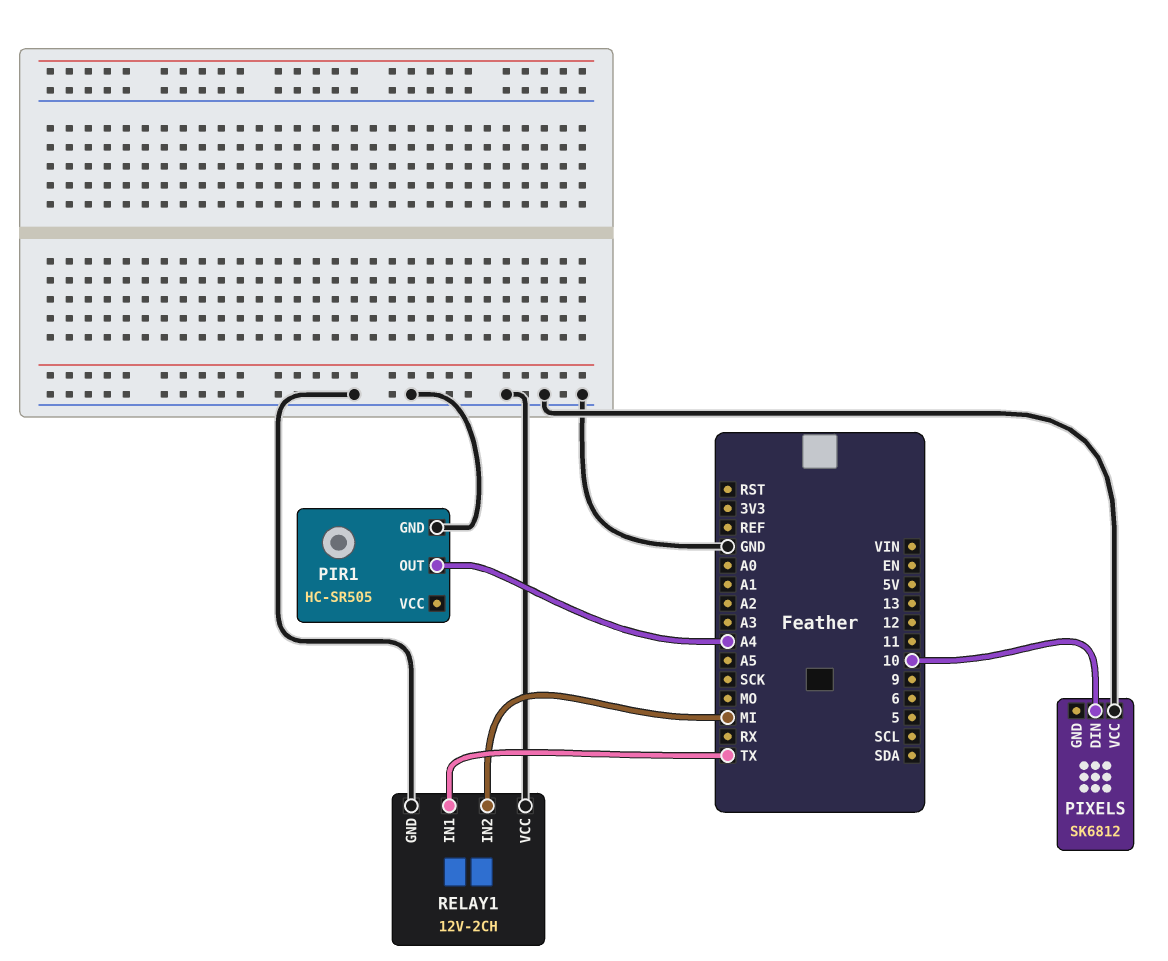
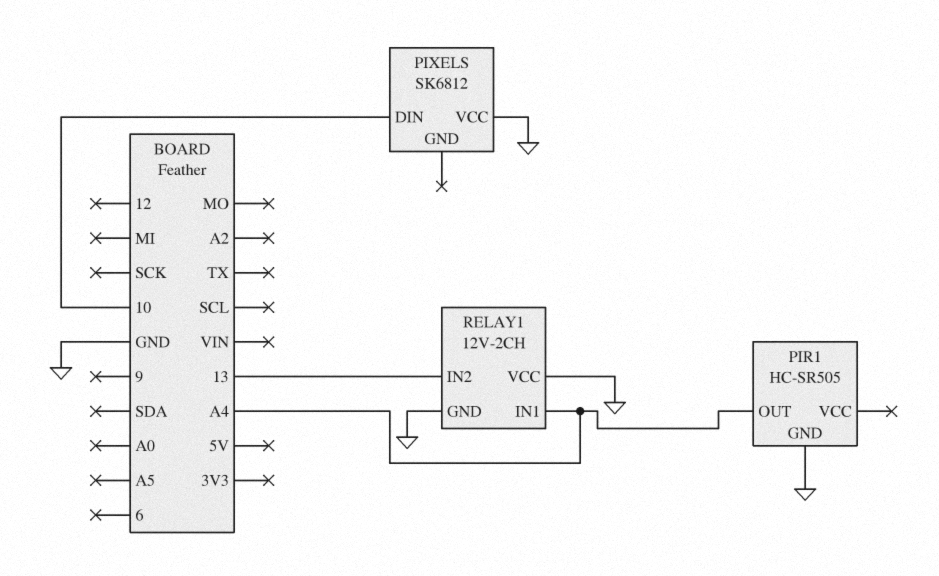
RELAY1 pin IN1: TX -> A4
RELAY1 pin IN2: MI -> 13

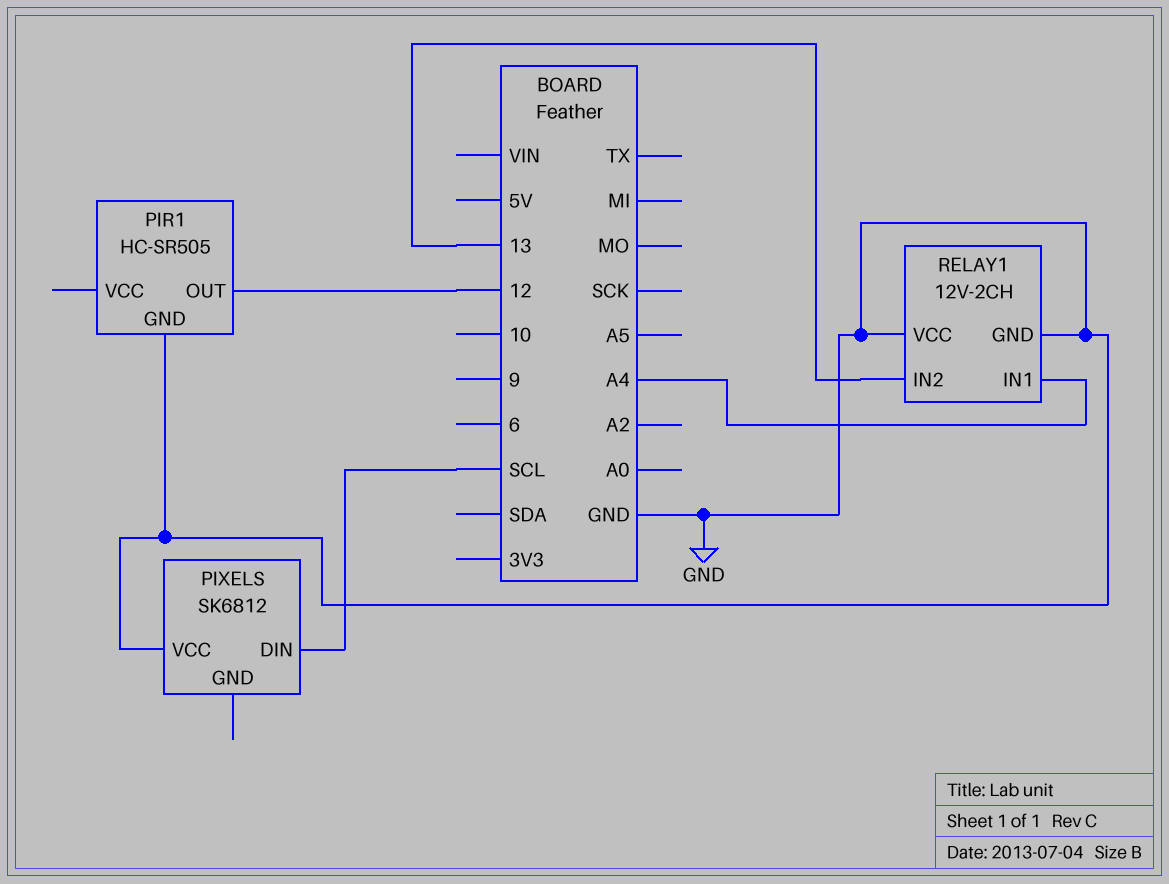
PIR1 pin OUT: A4 -> 12
PIXELS pin DIN: 10 -> SCL

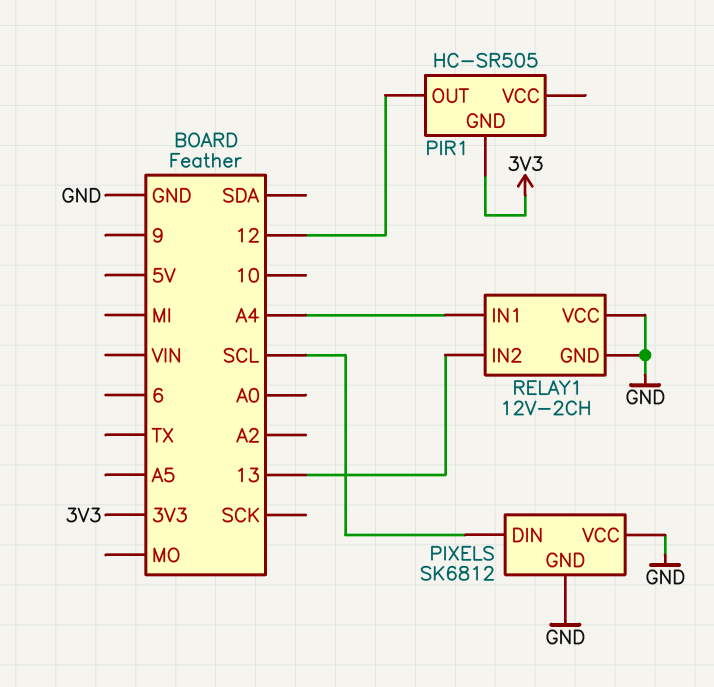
PIR1 pin GND: GND -> 3V3
PIXELS pin GND: none -> GND

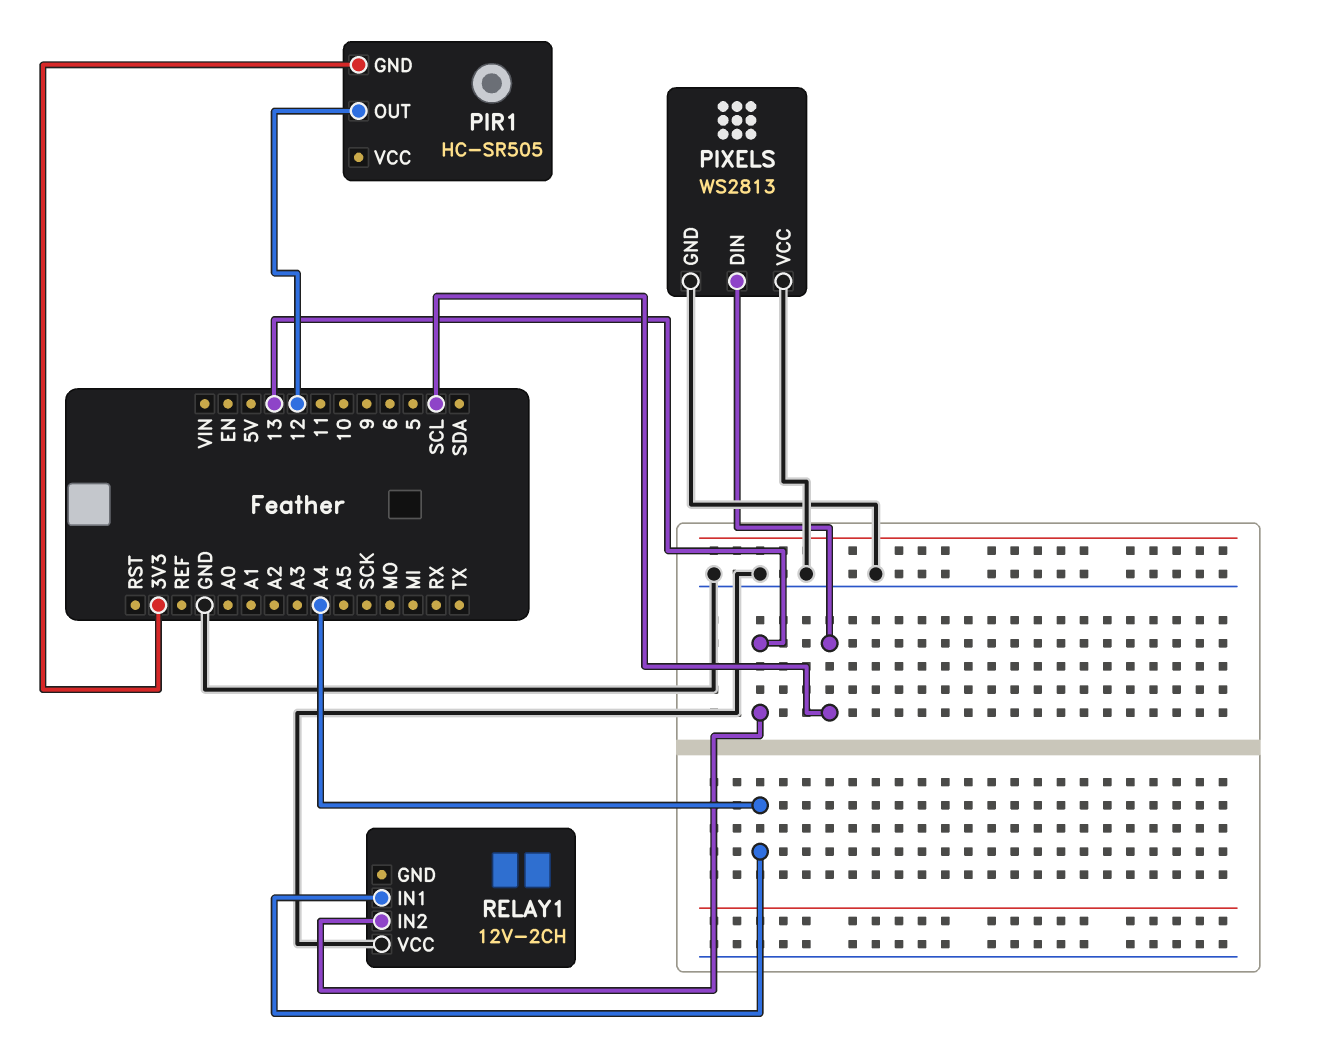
PIXELS: SK6812 -> WS2813
RELAY1 pin GND: GND -> none

